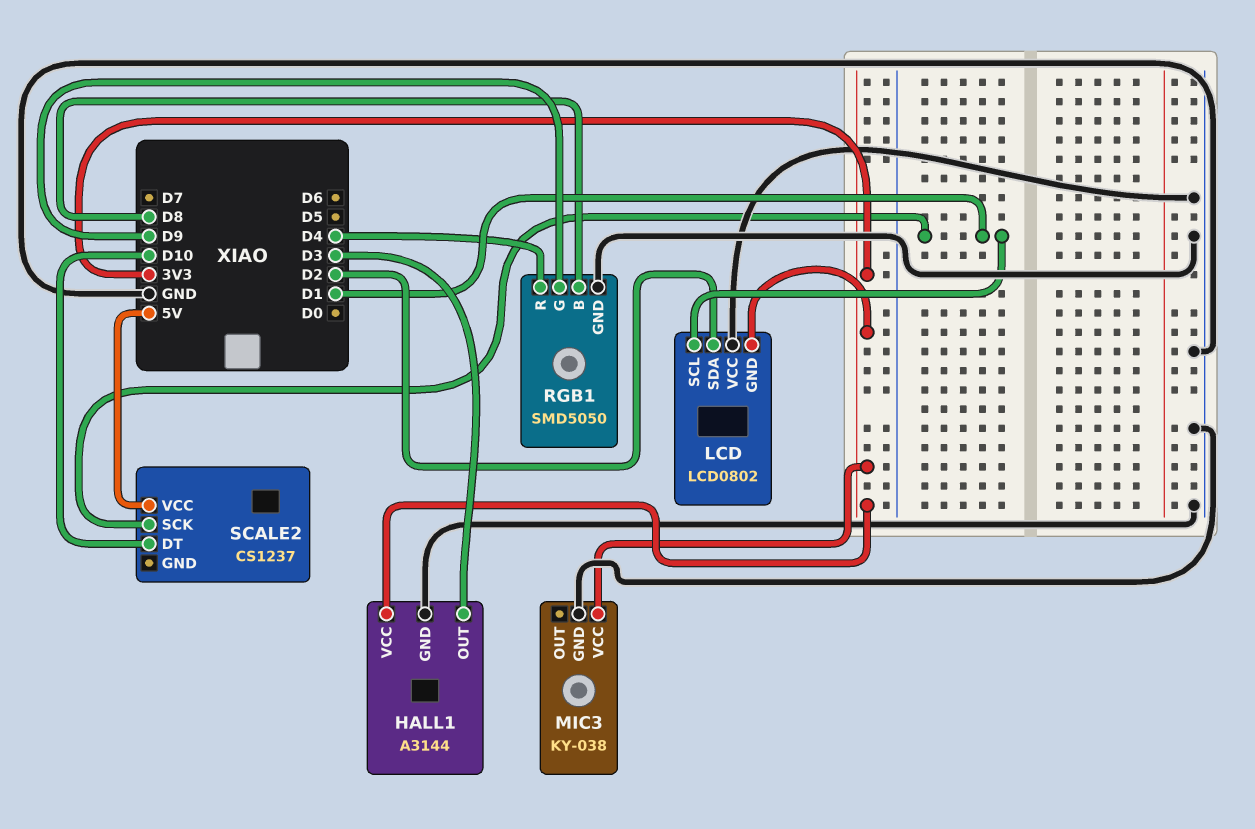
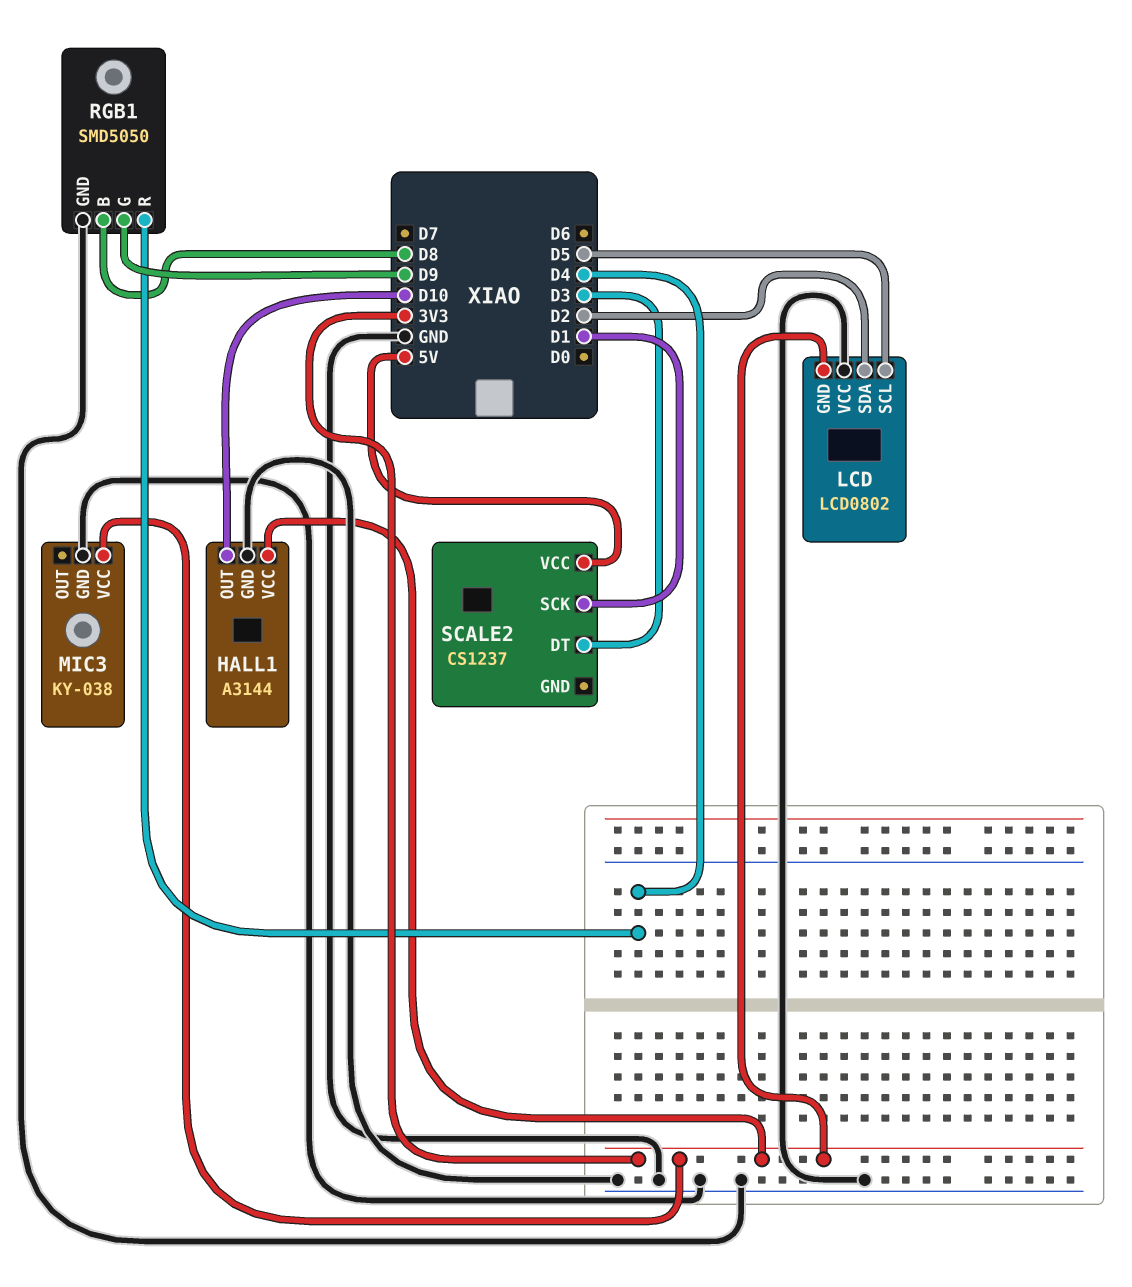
HALL1 pin OUT: D3 -> D10
LCD pin SCL: D1 -> D5
SCALE2 pin DT: D10 -> D3

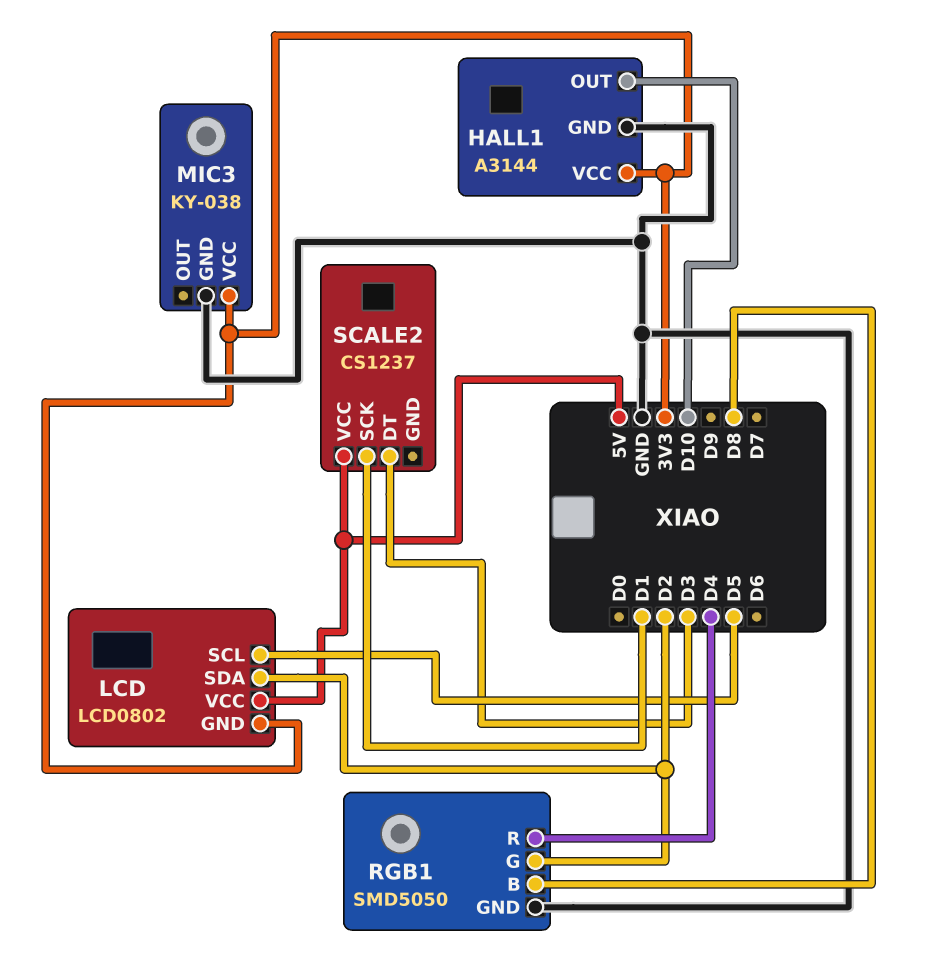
LCD pin VCC: GND -> 5V
RGB1 pin G: D9 -> D2

